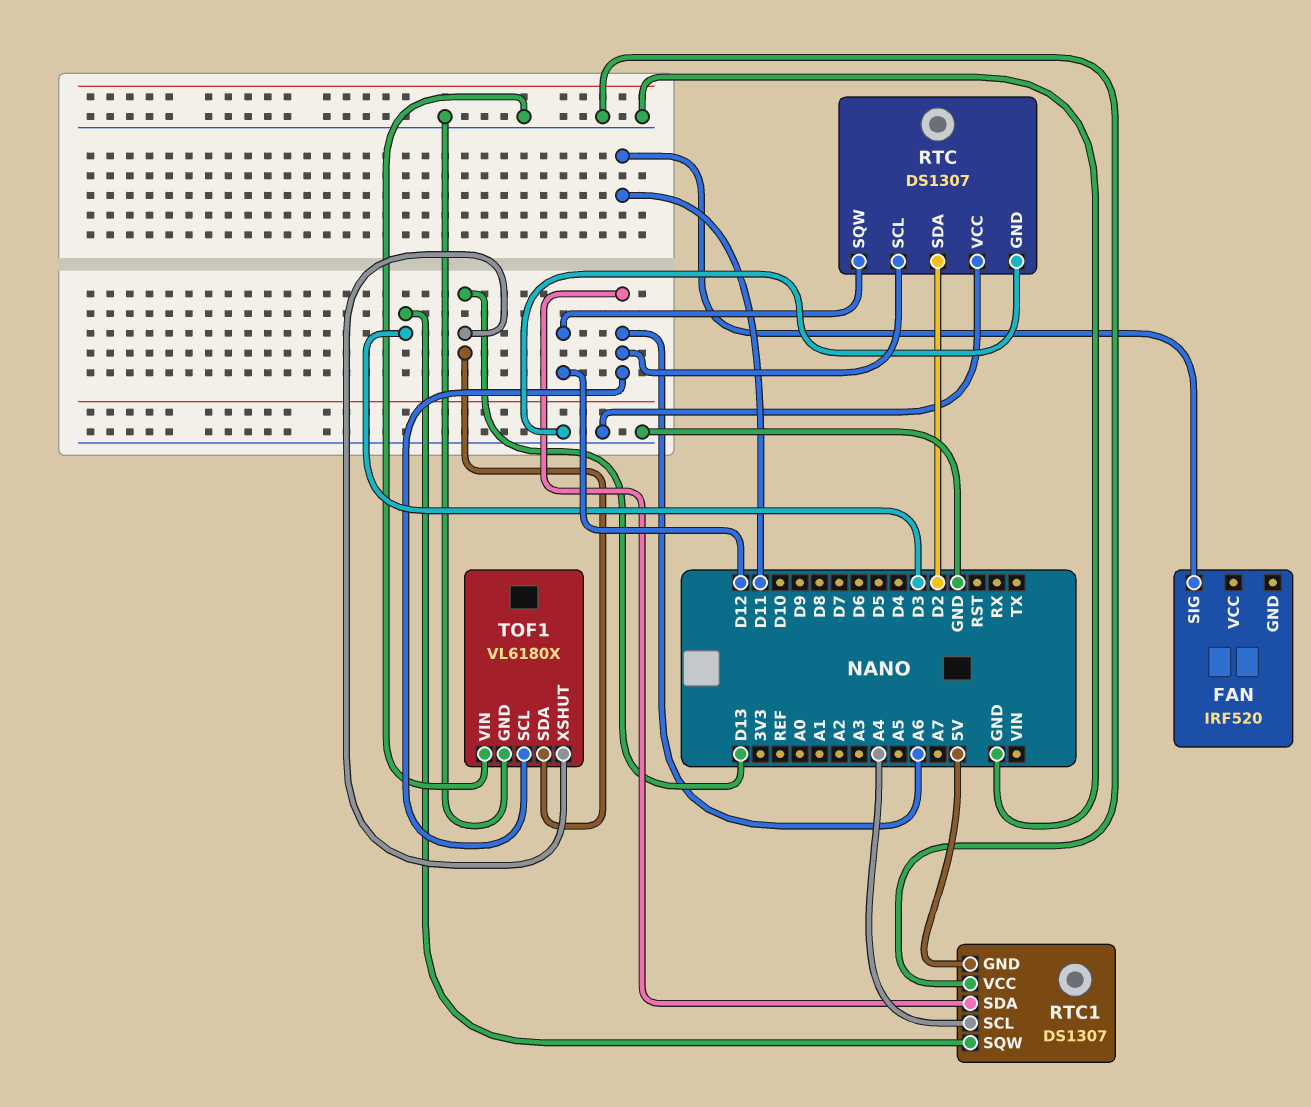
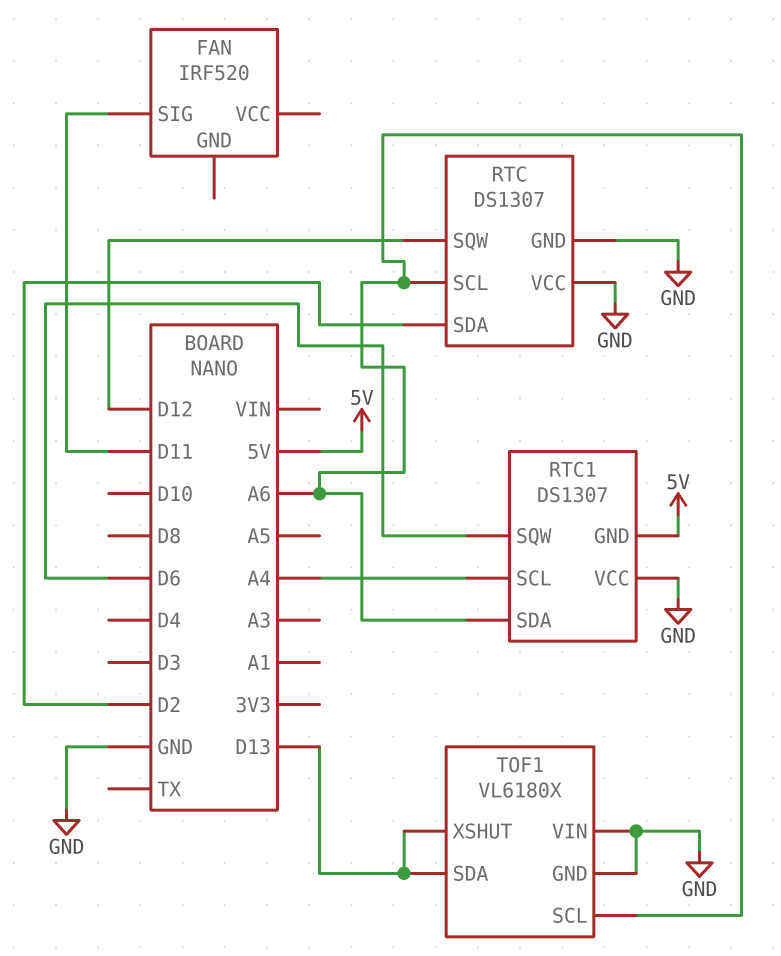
RTC1 pin SQW: D3 -> D6

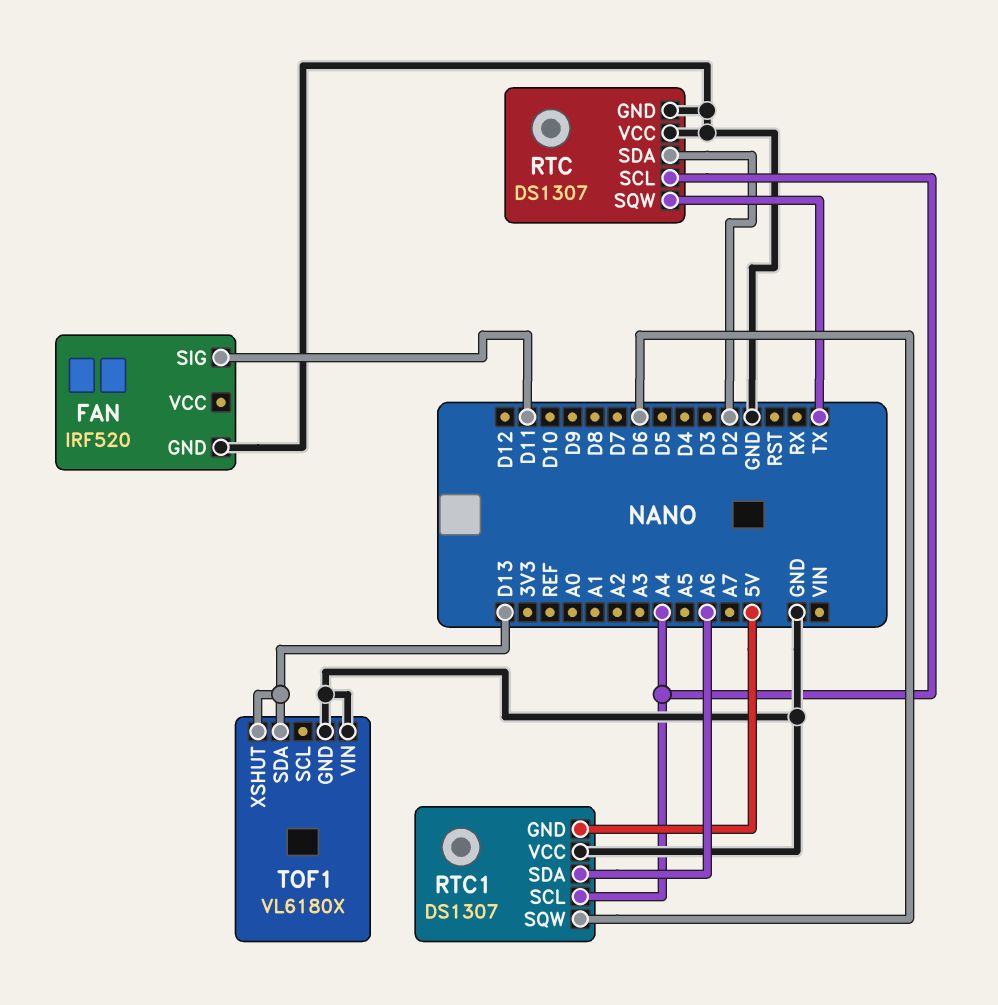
FAN pin GND: none -> GND
RTC pin SCL: A6 -> A4
RTC pin SQW: D12 -> TX
TOF1 pin SCL: A6 -> none

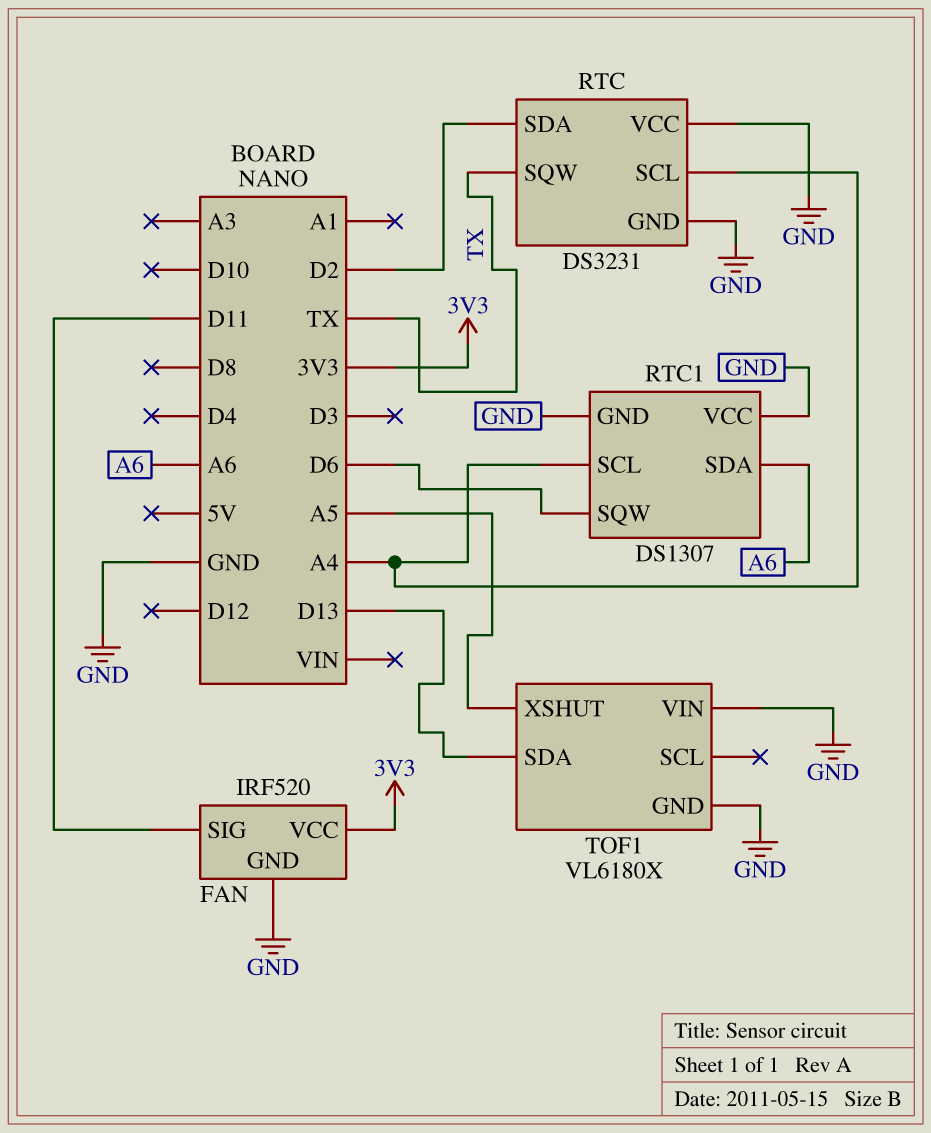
FAN pin VCC: none -> 3V3
RTC: DS1307 -> DS3231
RTC1 pin GND: 5V -> GND
TOF1 pin XSHUT: D13 -> A5

